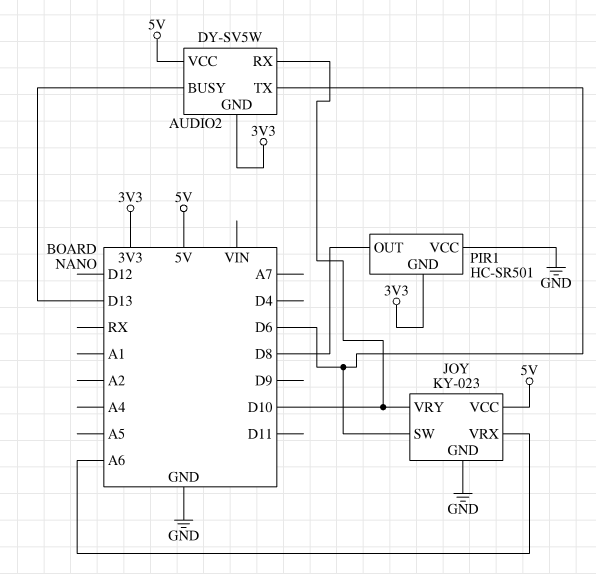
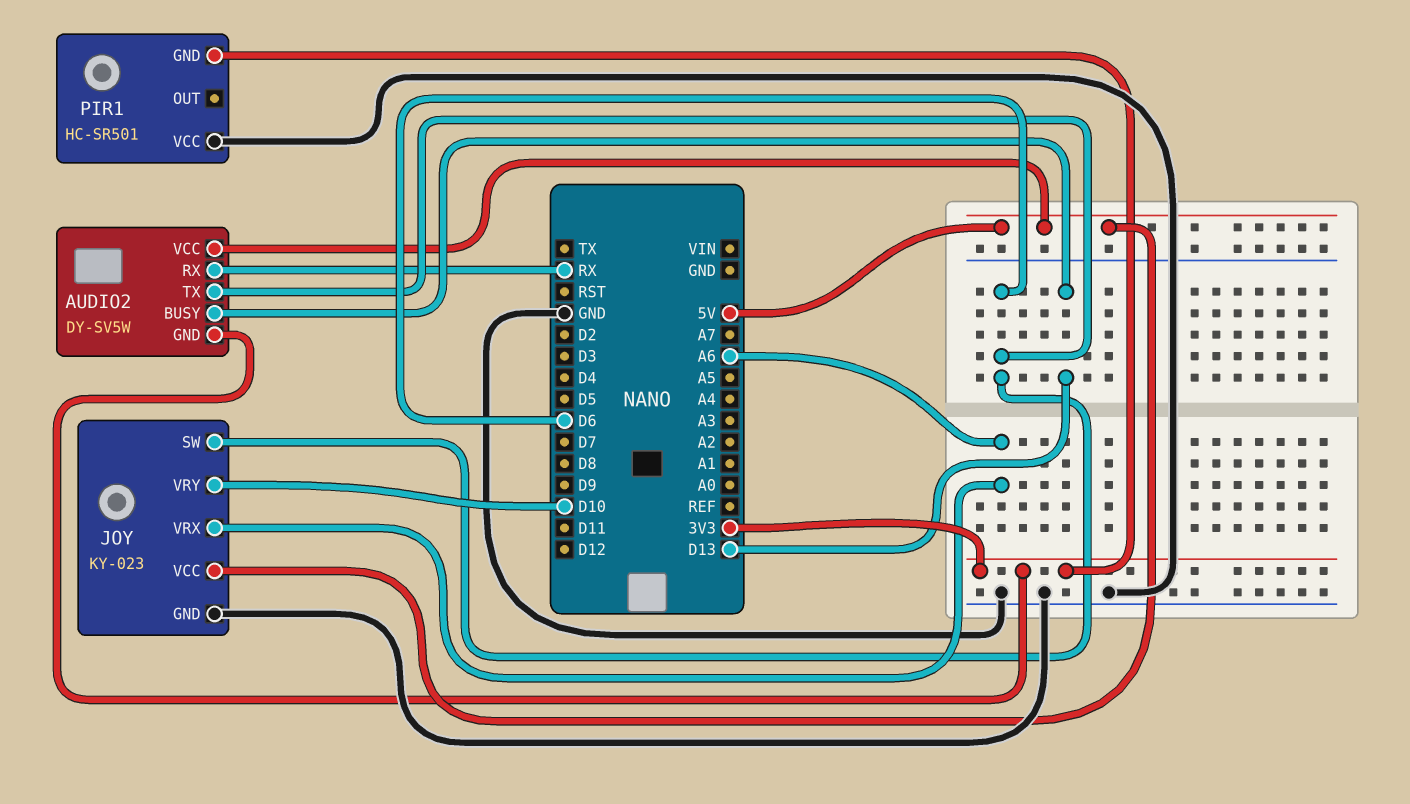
AUDIO2 pin RX: D10 -> RX
PIR1 pin OUT: D8 -> none

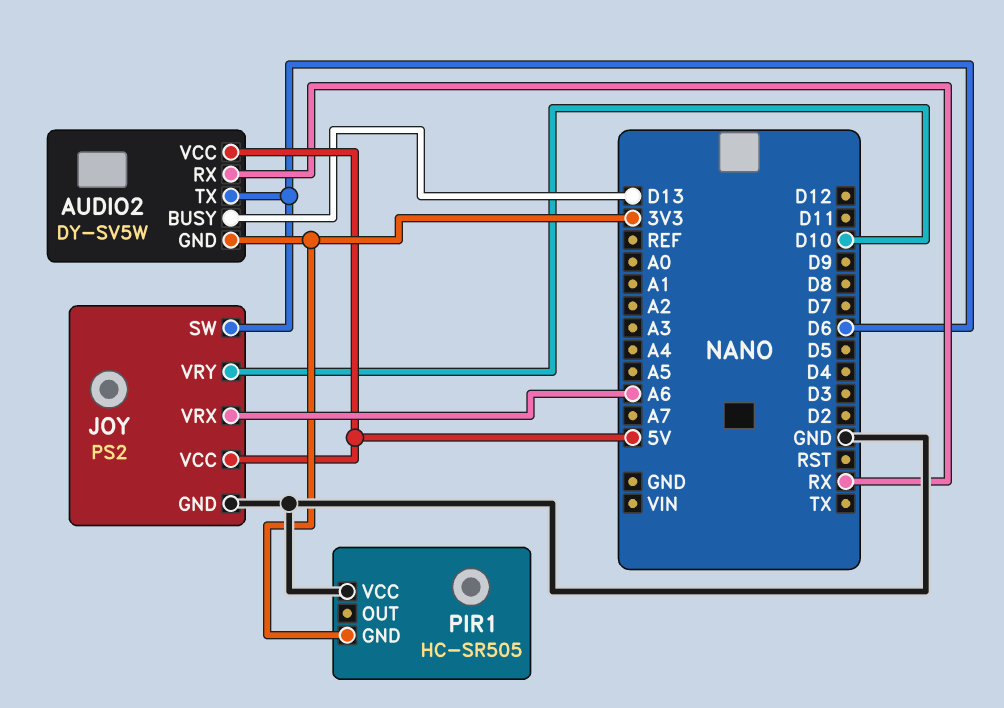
JOY: KY-023 -> PS2
PIR1: HC-SR501 -> HC-SR505

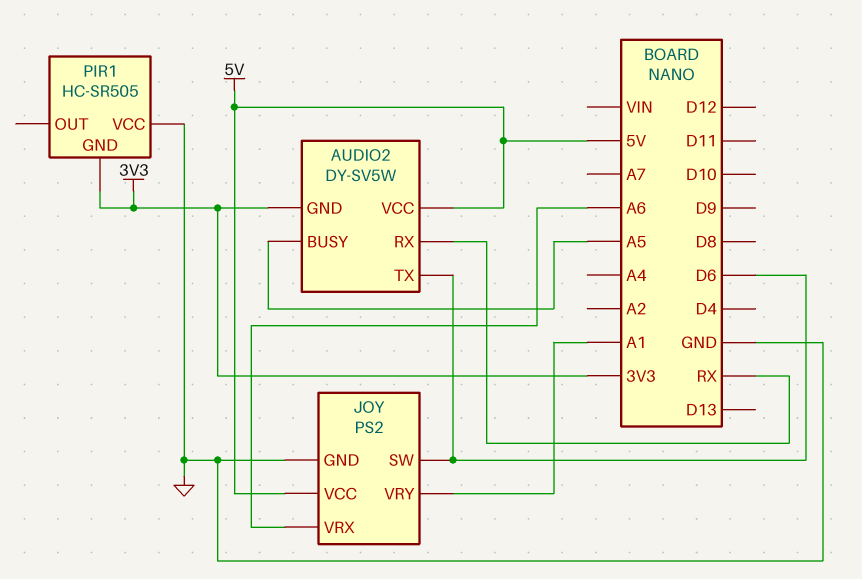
AUDIO2 pin BUSY: D13 -> A5
JOY pin VRY: D10 -> A1

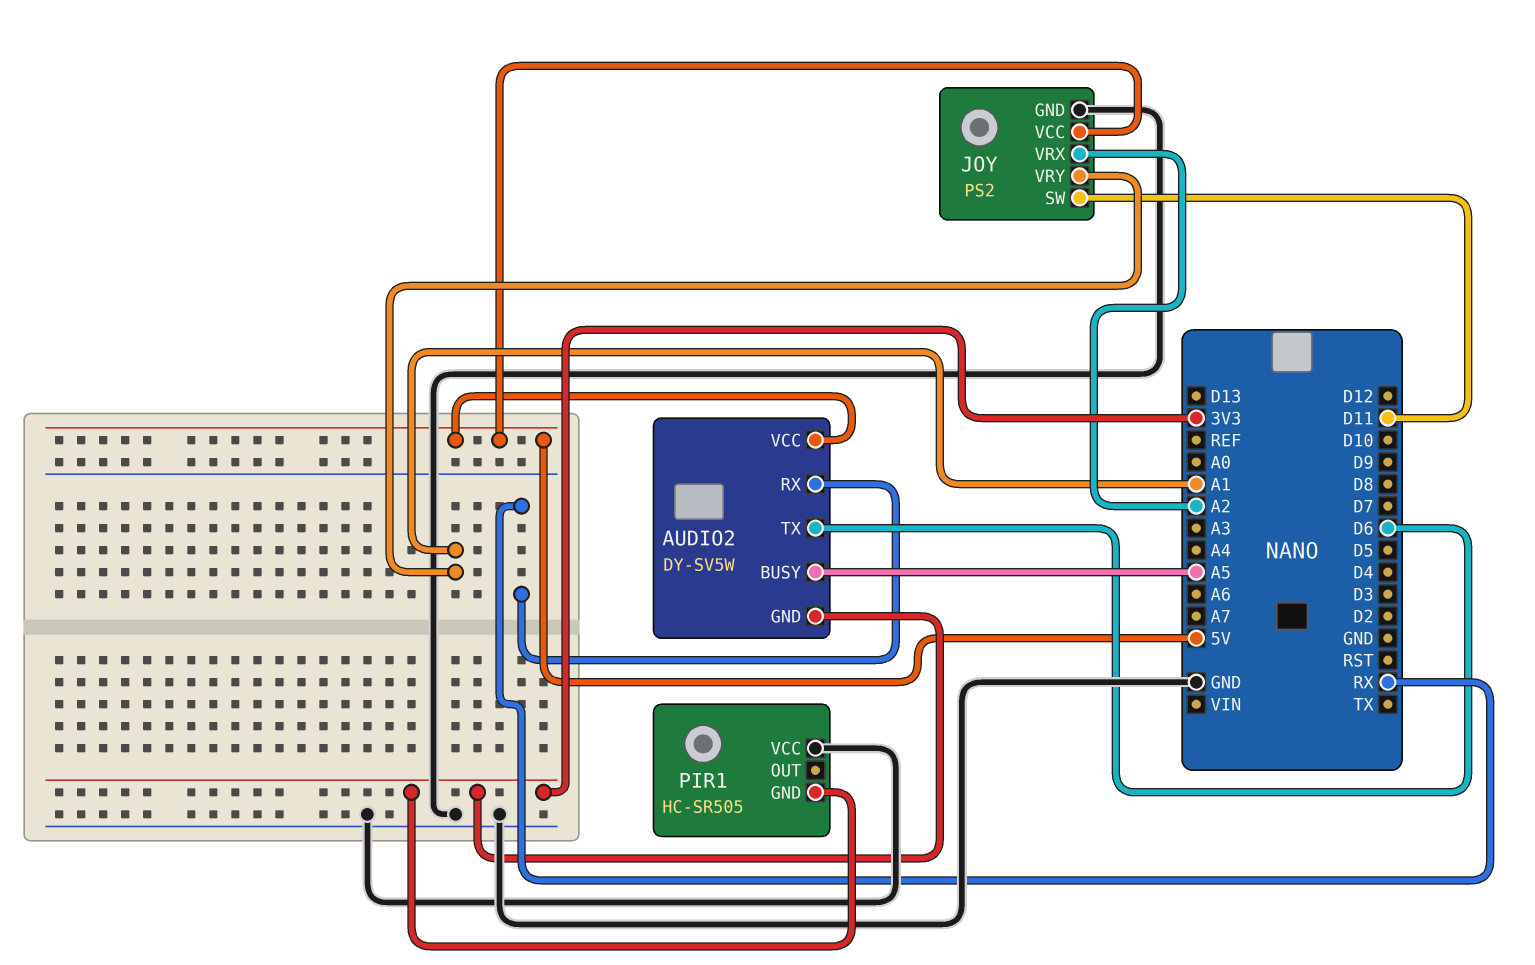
JOY pin SW: D6 -> D11
JOY pin VRX: A6 -> A2

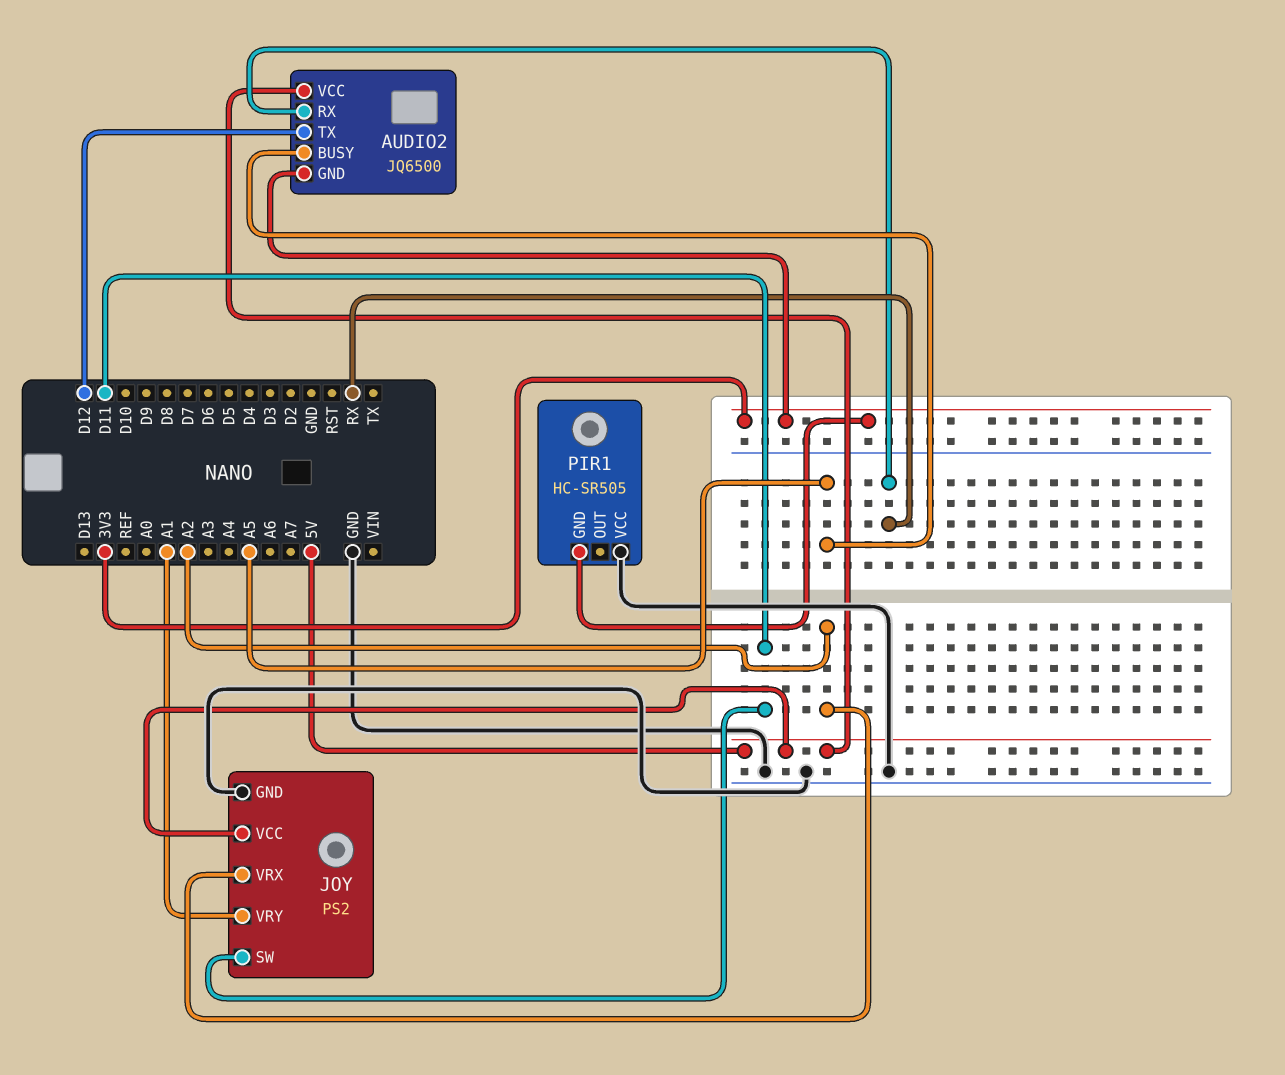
AUDIO2: DY-SV5W -> JQ6500
AUDIO2 pin TX: D6 -> D12

